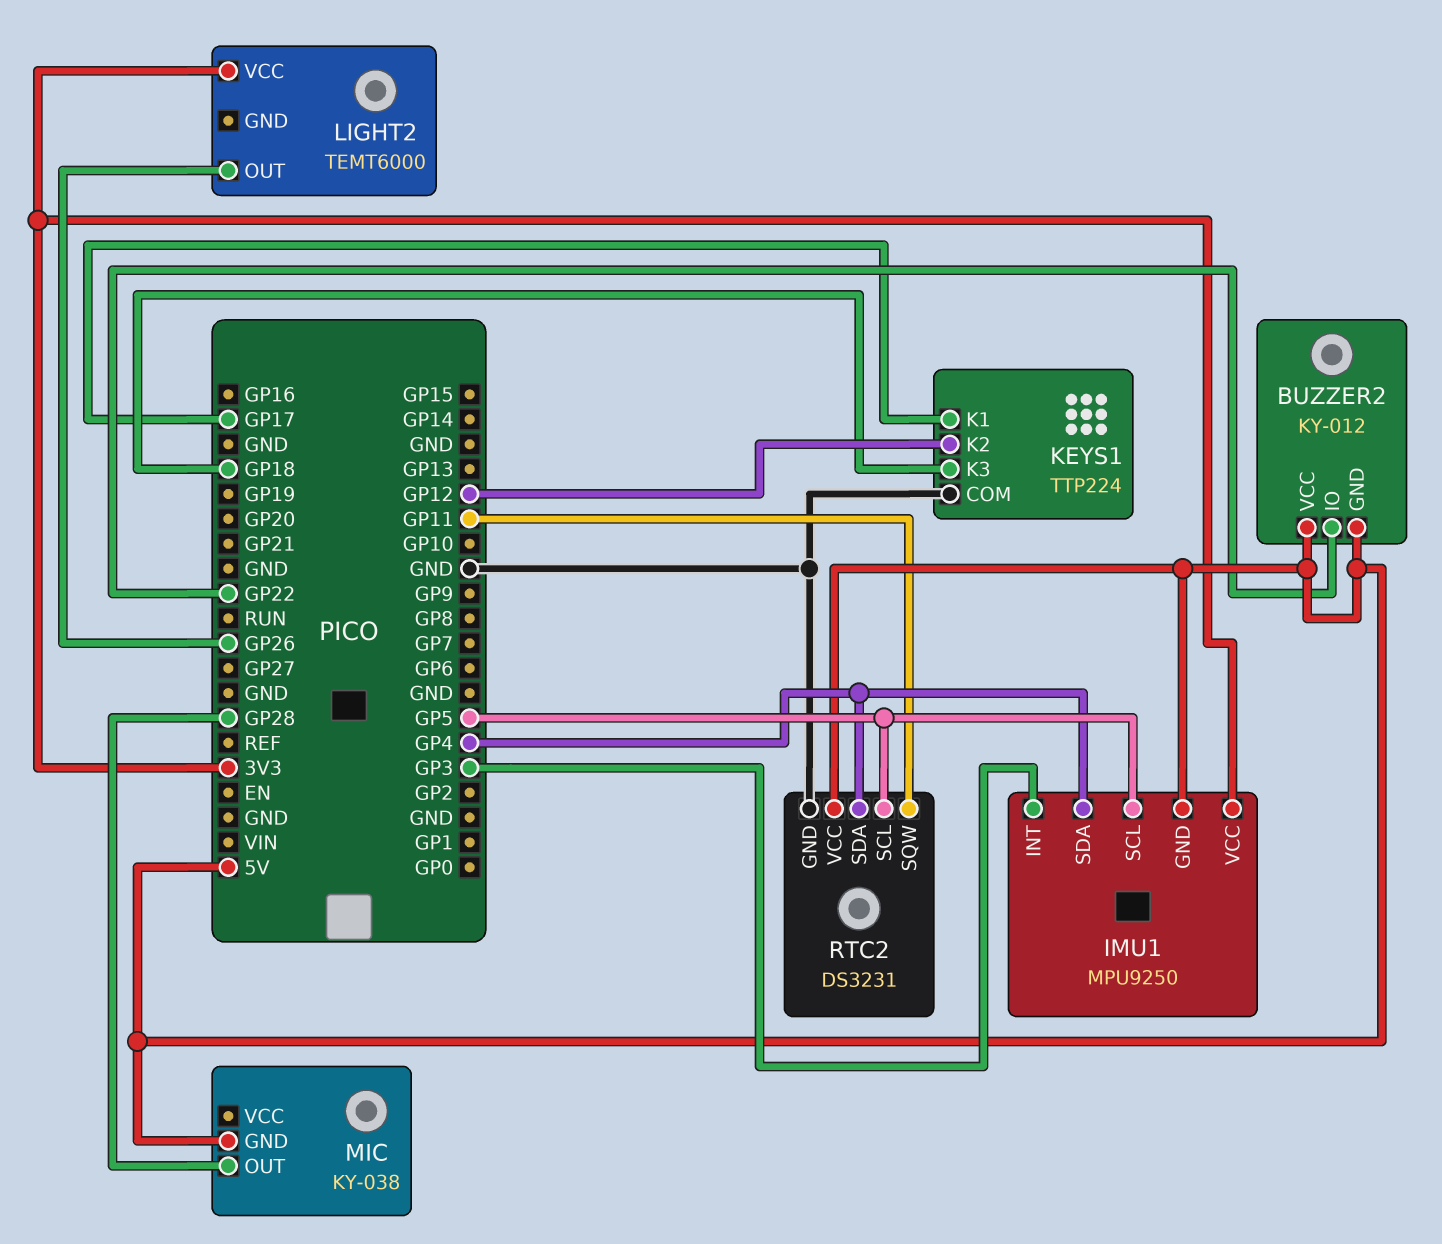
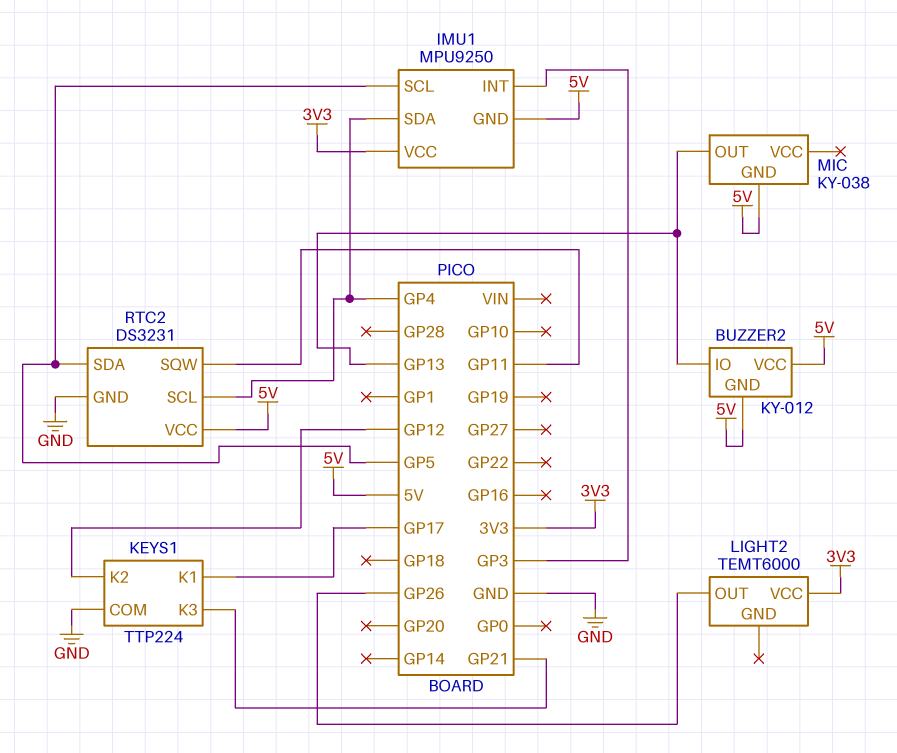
BUZZER2 pin IO: GP22 -> GP13
KEYS1 pin K3: GP18 -> GP21
MIC pin OUT: GP28 -> GP13
RTC2 pin SCL: GP5 -> GP4
RTC2 pin SDA: GP4 -> GP5

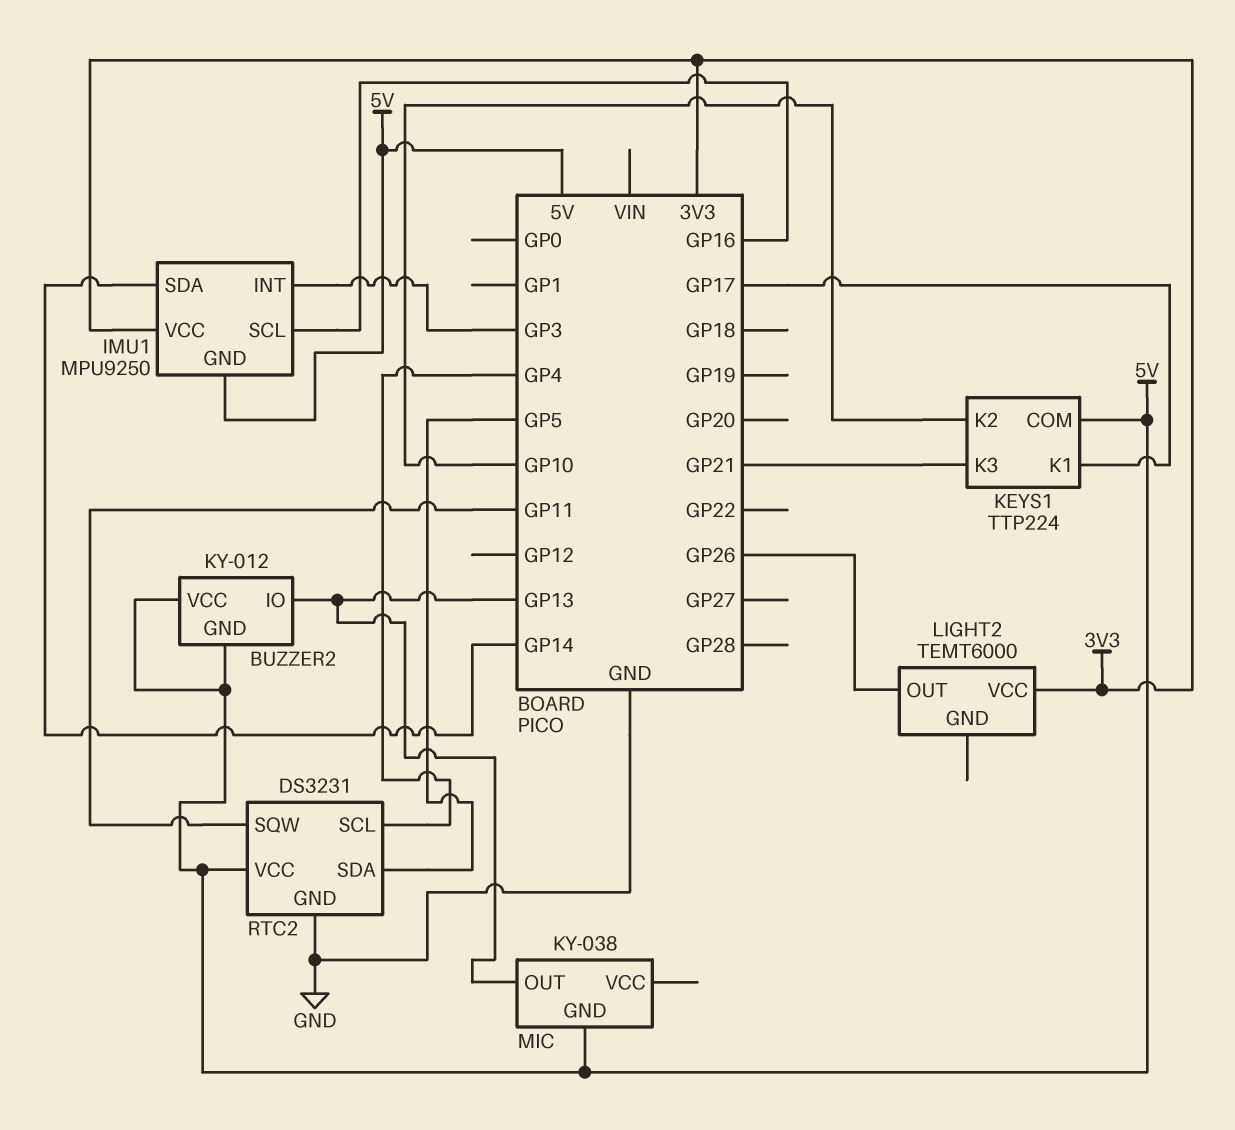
IMU1 pin SCL: GP5 -> GP16
IMU1 pin SDA: GP4 -> GP14
KEYS1 pin COM: GND -> 5V
KEYS1 pin K2: GP12 -> GP10

